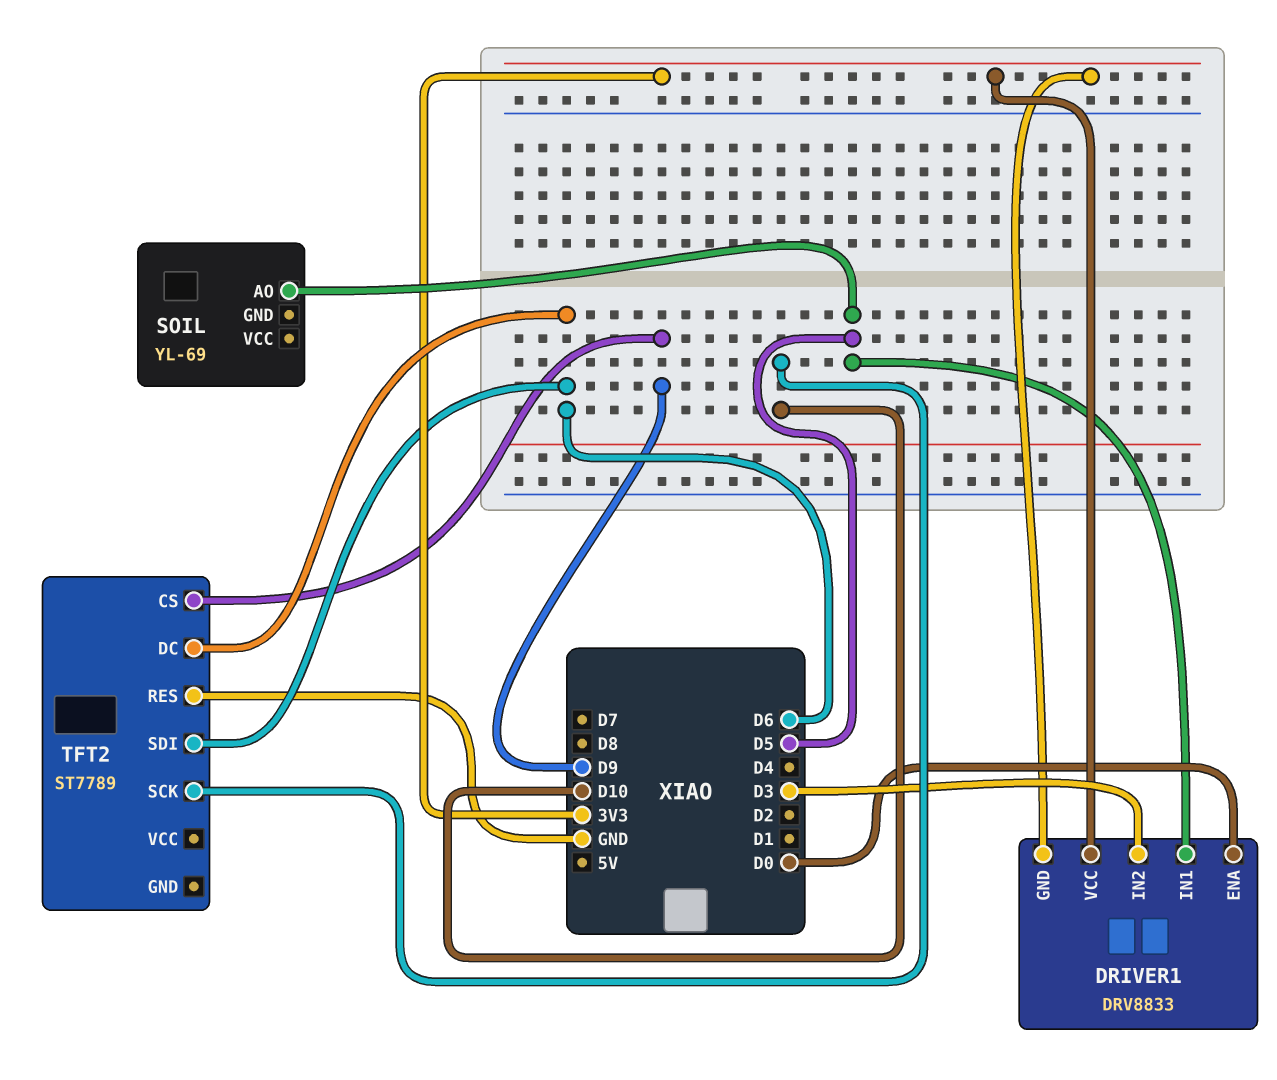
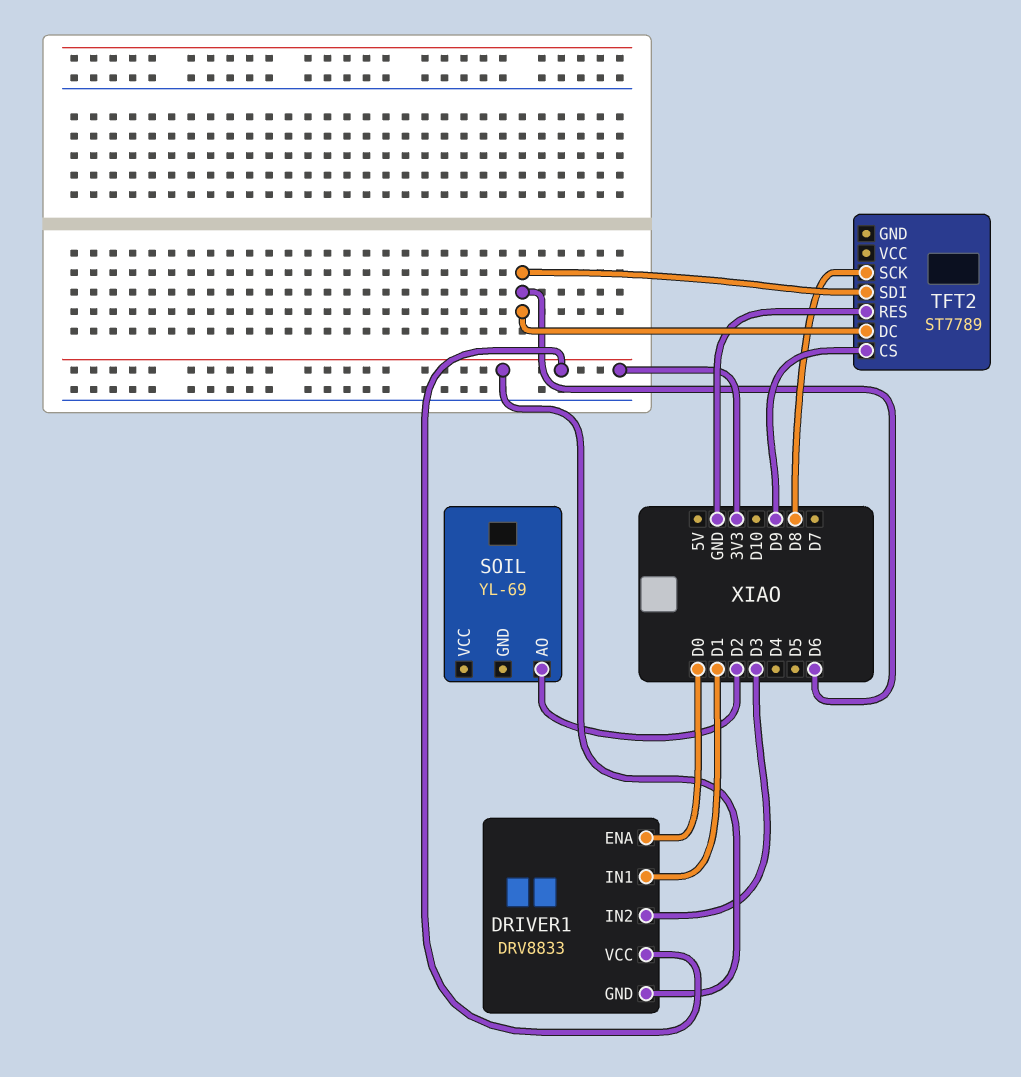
DRIVER1 pin IN1: D5 -> D1
SOIL pin AO: D5 -> D2
TFT2 pin SCK: D10 -> D8

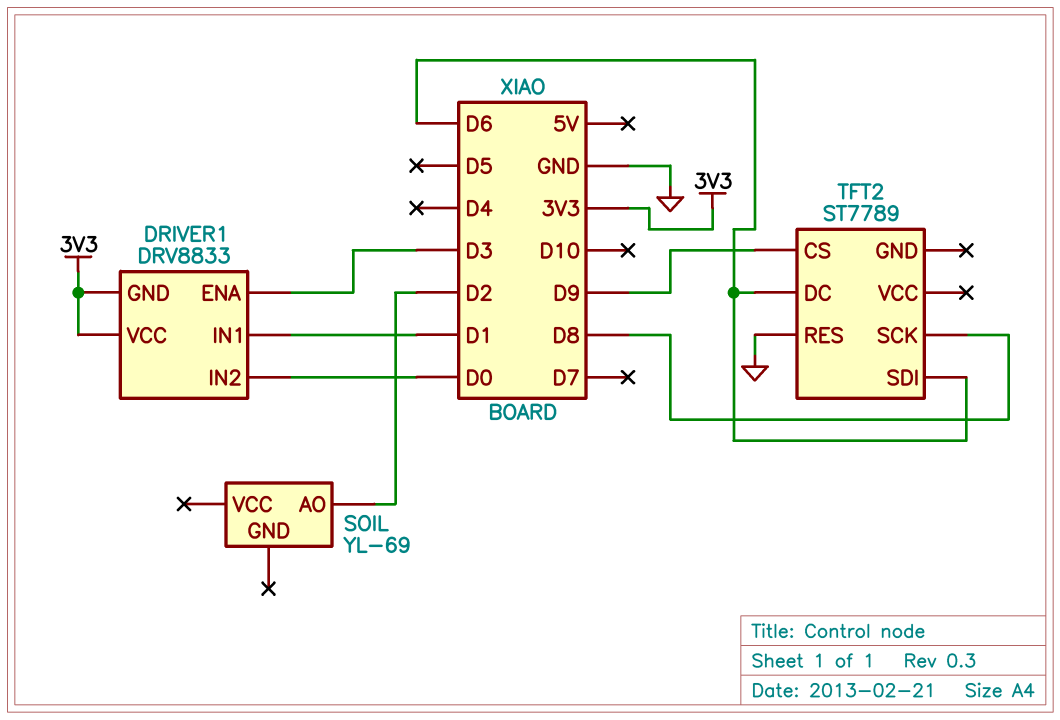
DRIVER1 pin ENA: D0 -> D3
DRIVER1 pin IN2: D3 -> D0

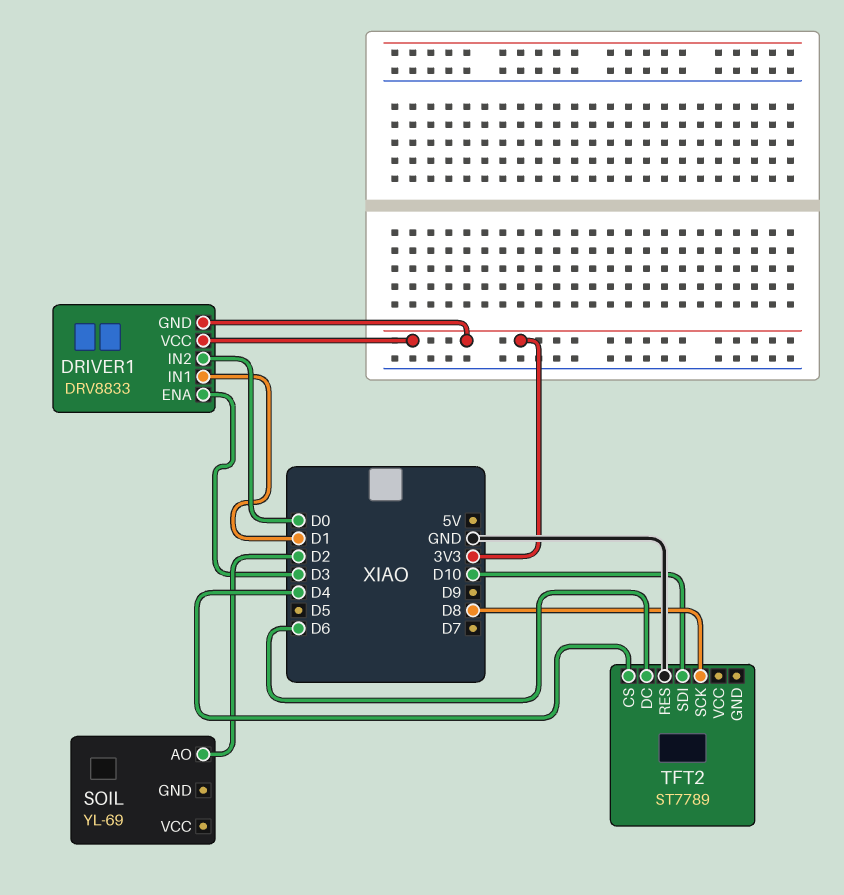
TFT2 pin CS: D9 -> D4
TFT2 pin SDI: D6 -> D10

